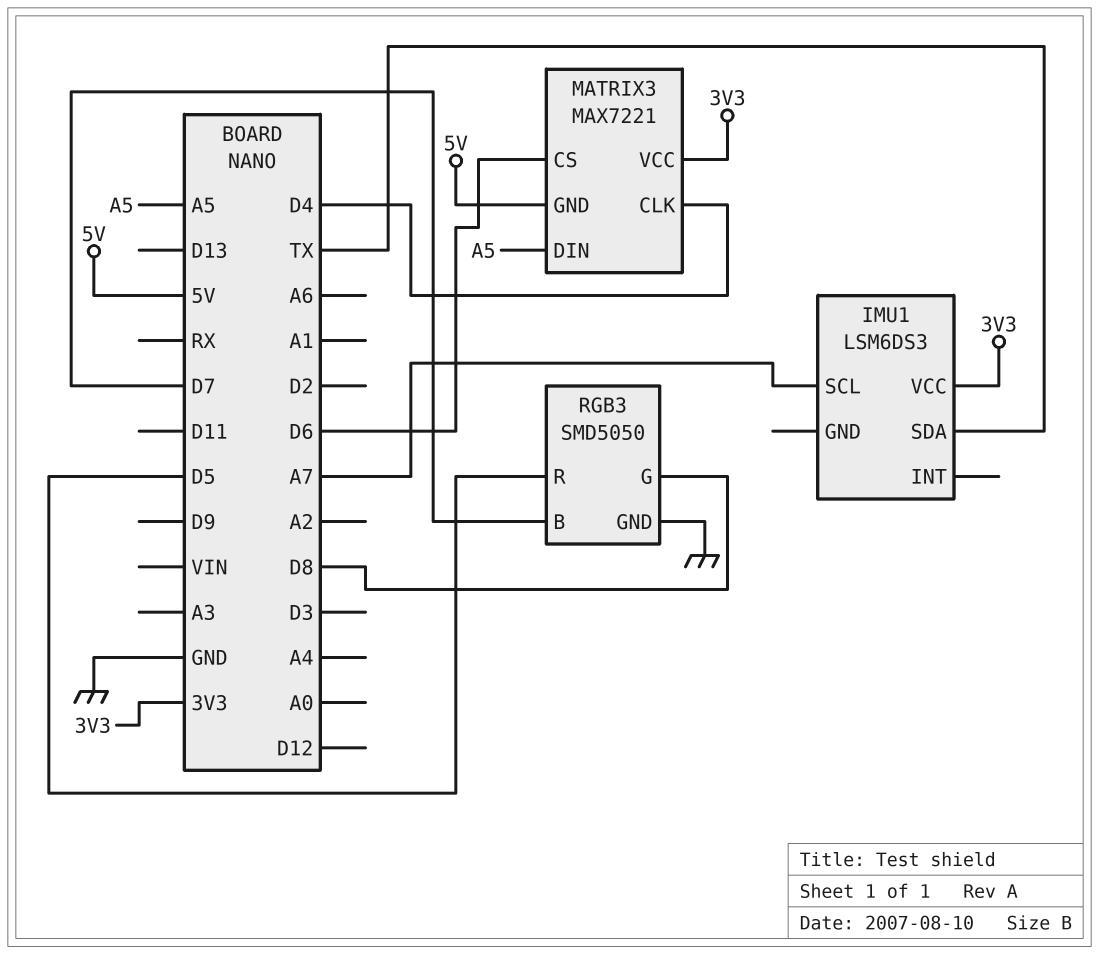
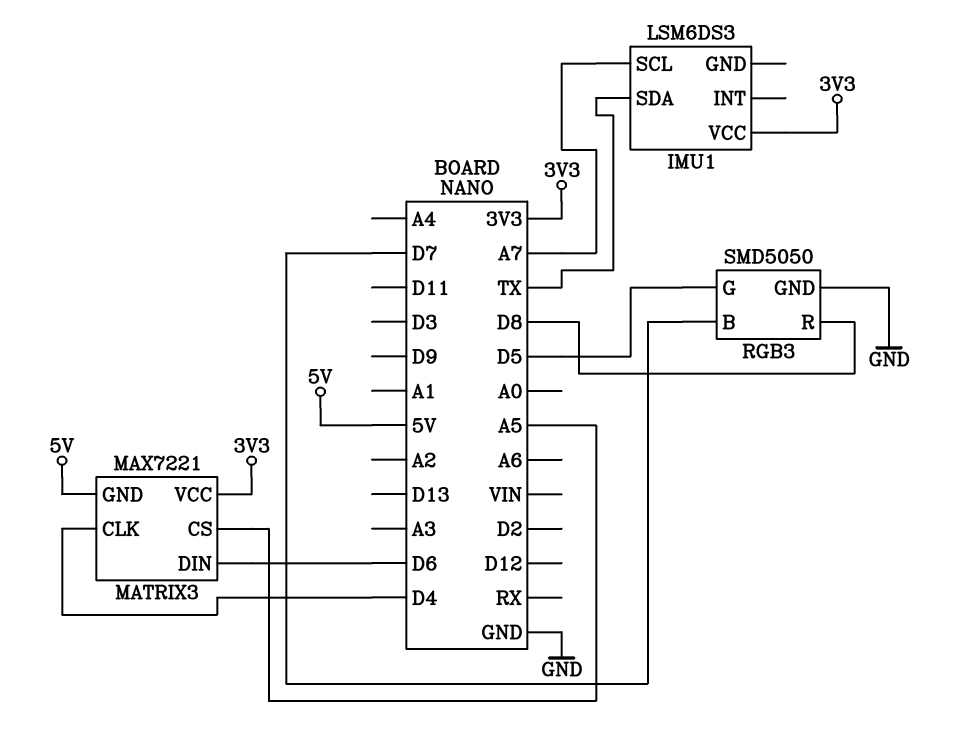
MATRIX3 pin CS: D6 -> A5
MATRIX3 pin DIN: A5 -> D6
RGB3 pin G: D8 -> D5
RGB3 pin R: D5 -> D8

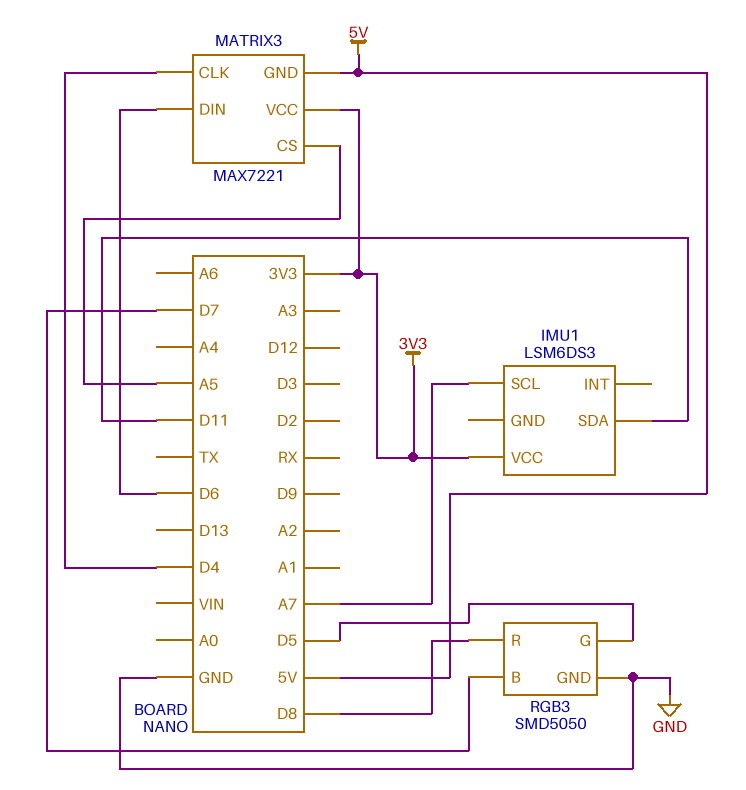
IMU1 pin SDA: TX -> D11

